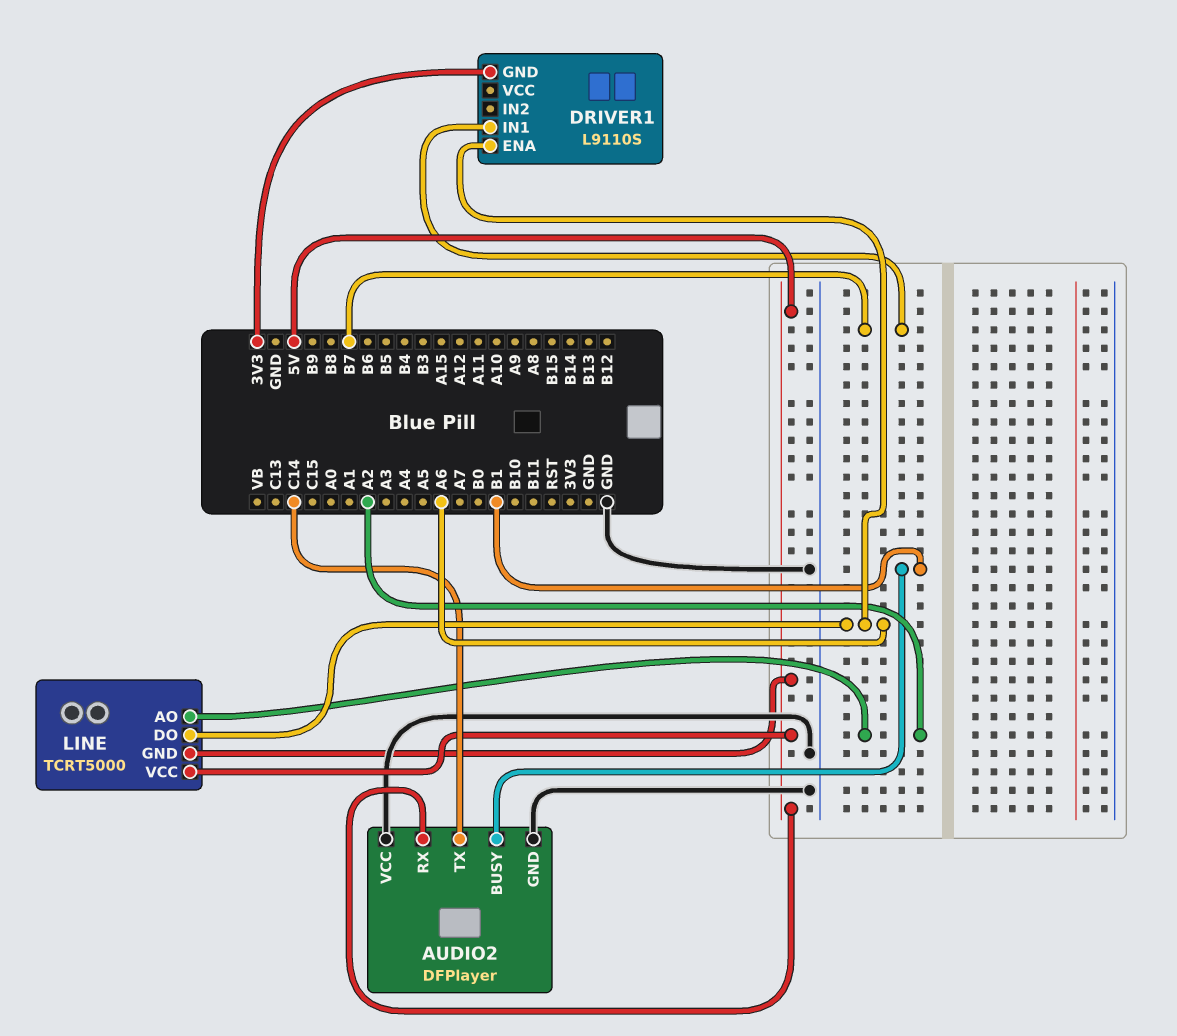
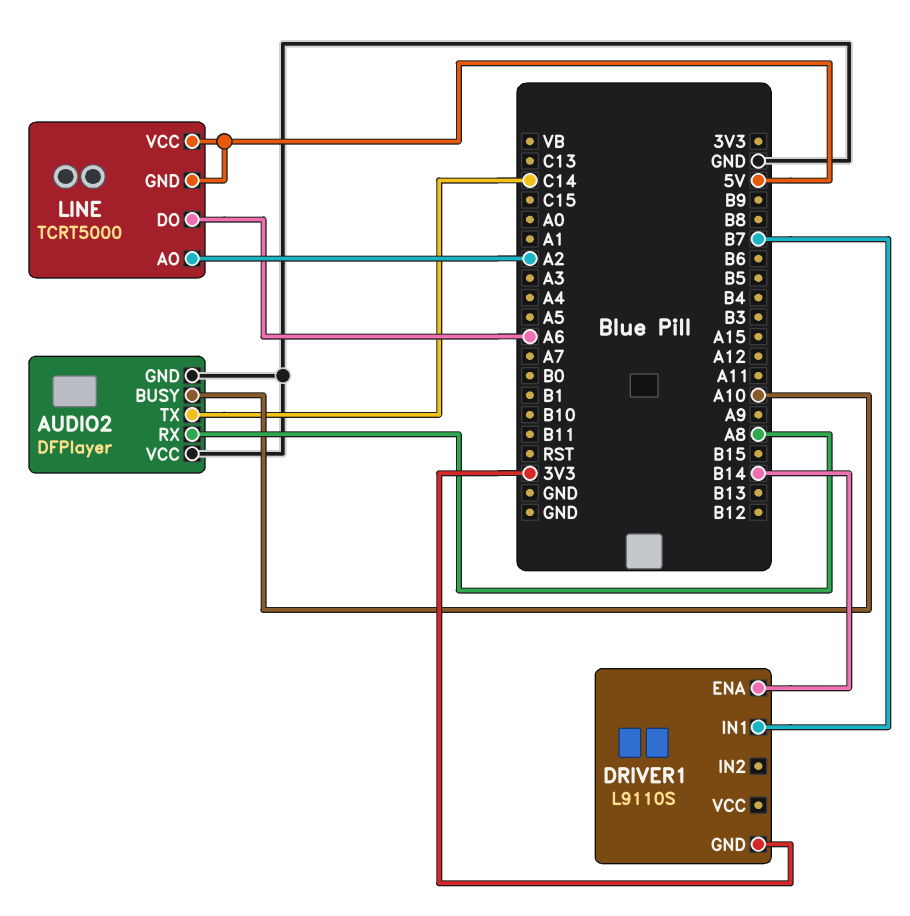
AUDIO2 pin BUSY: B1 -> A10
AUDIO2 pin RX: 5V -> A8
DRIVER1 pin ENA: A6 -> B14

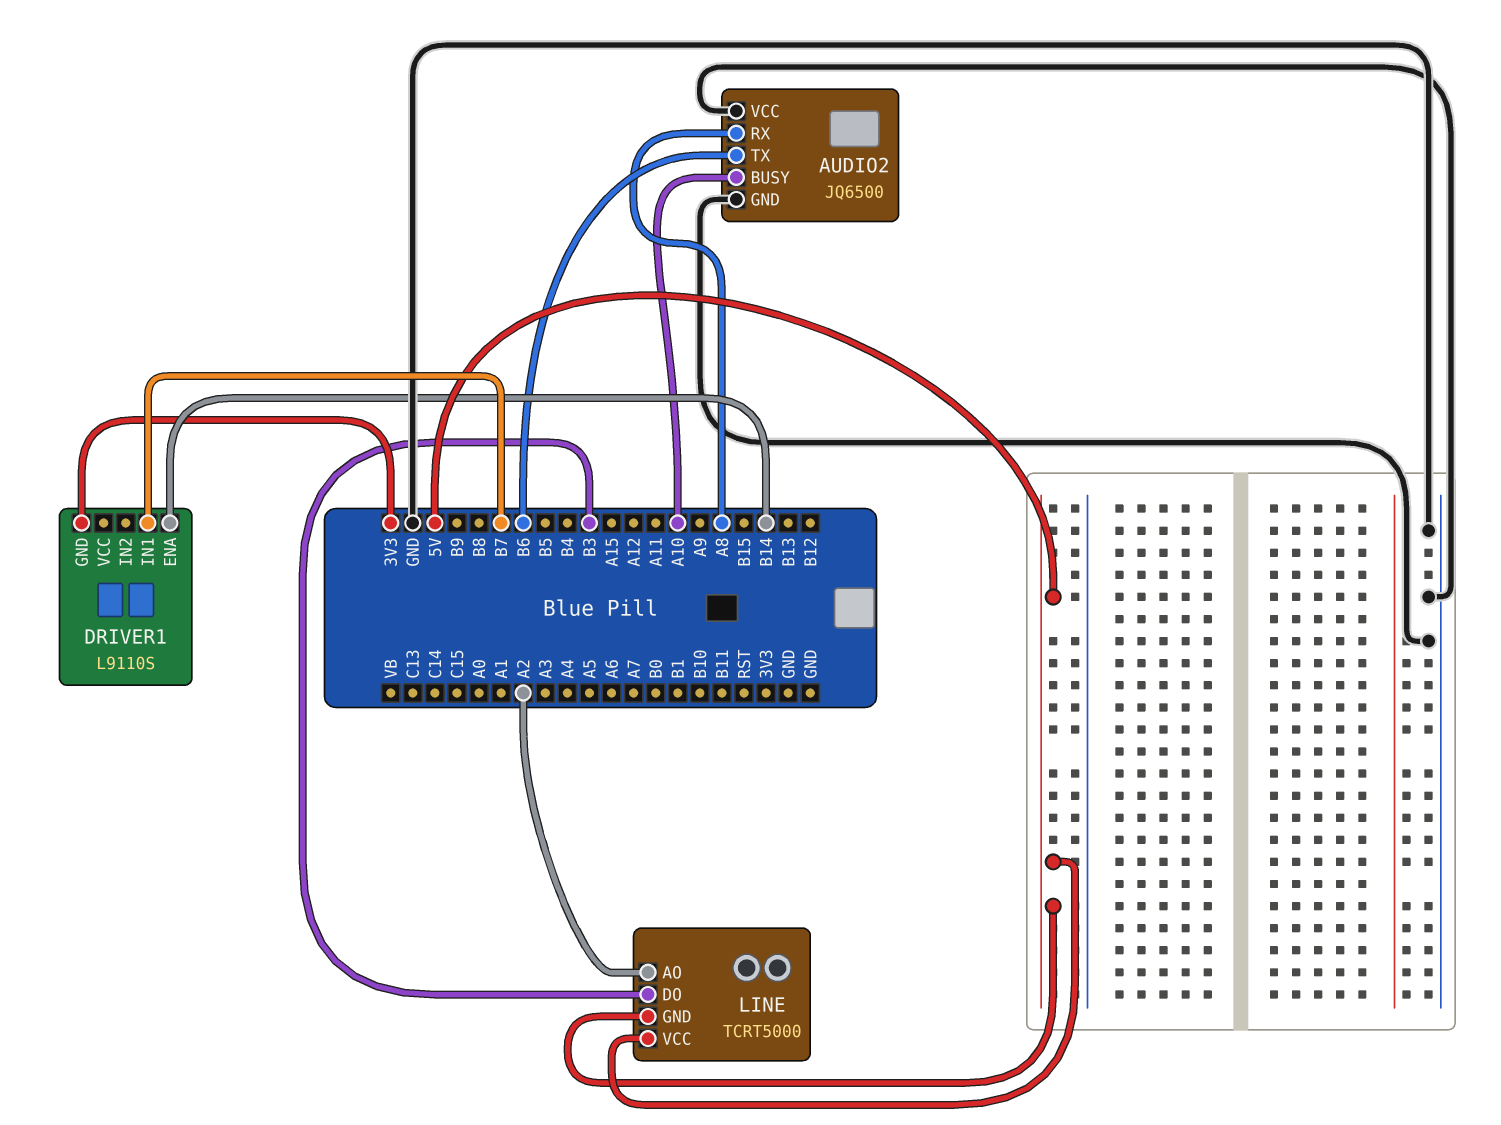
AUDIO2: DFPlayer -> JQ6500
AUDIO2 pin TX: C14 -> B6
LINE pin DO: A6 -> B3

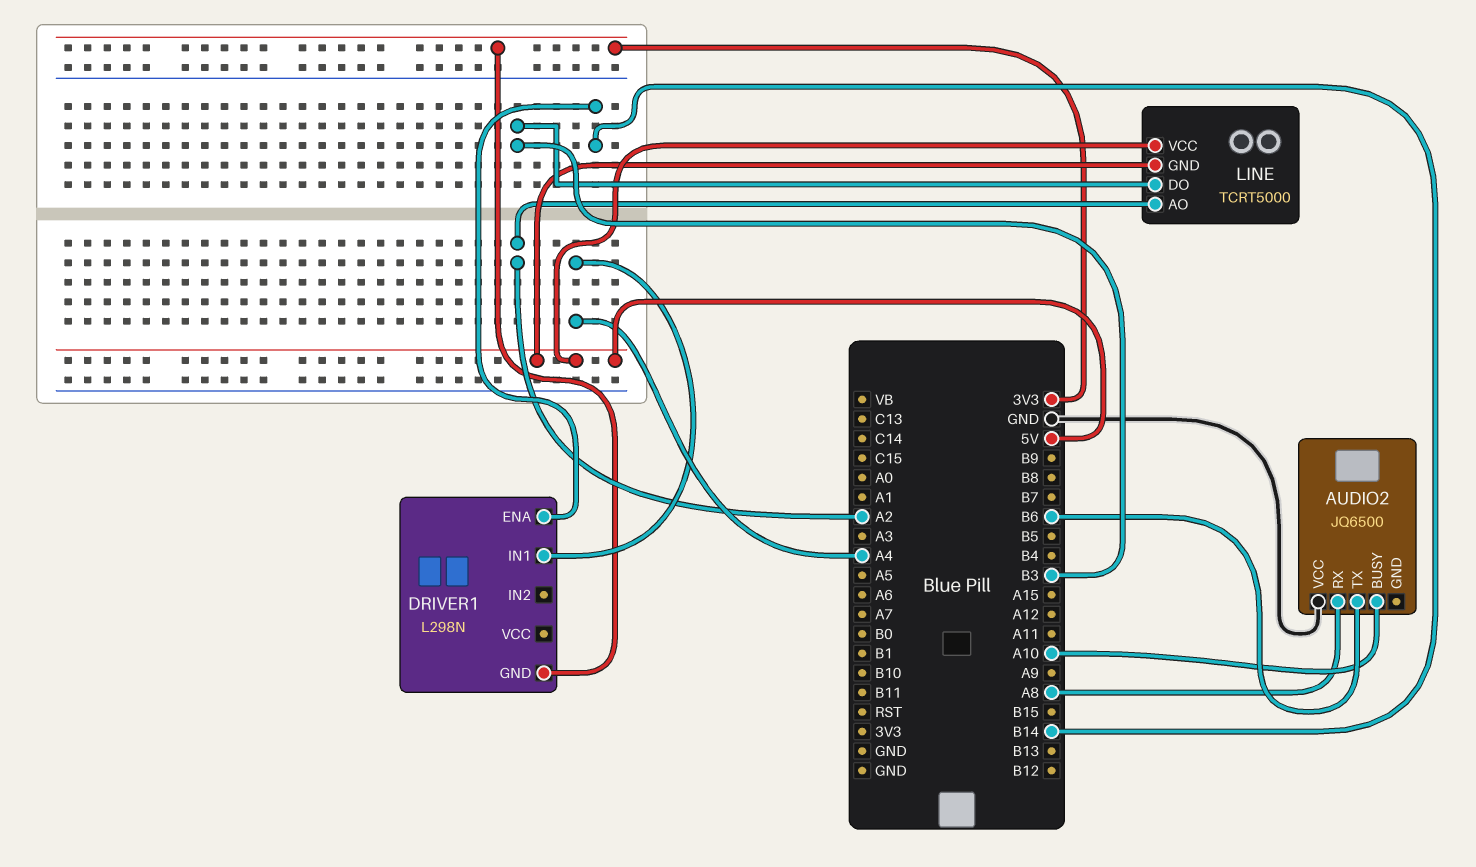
AUDIO2 pin GND: GND -> none
DRIVER1: L9110S -> L298N
DRIVER1 pin IN1: B7 -> A4

